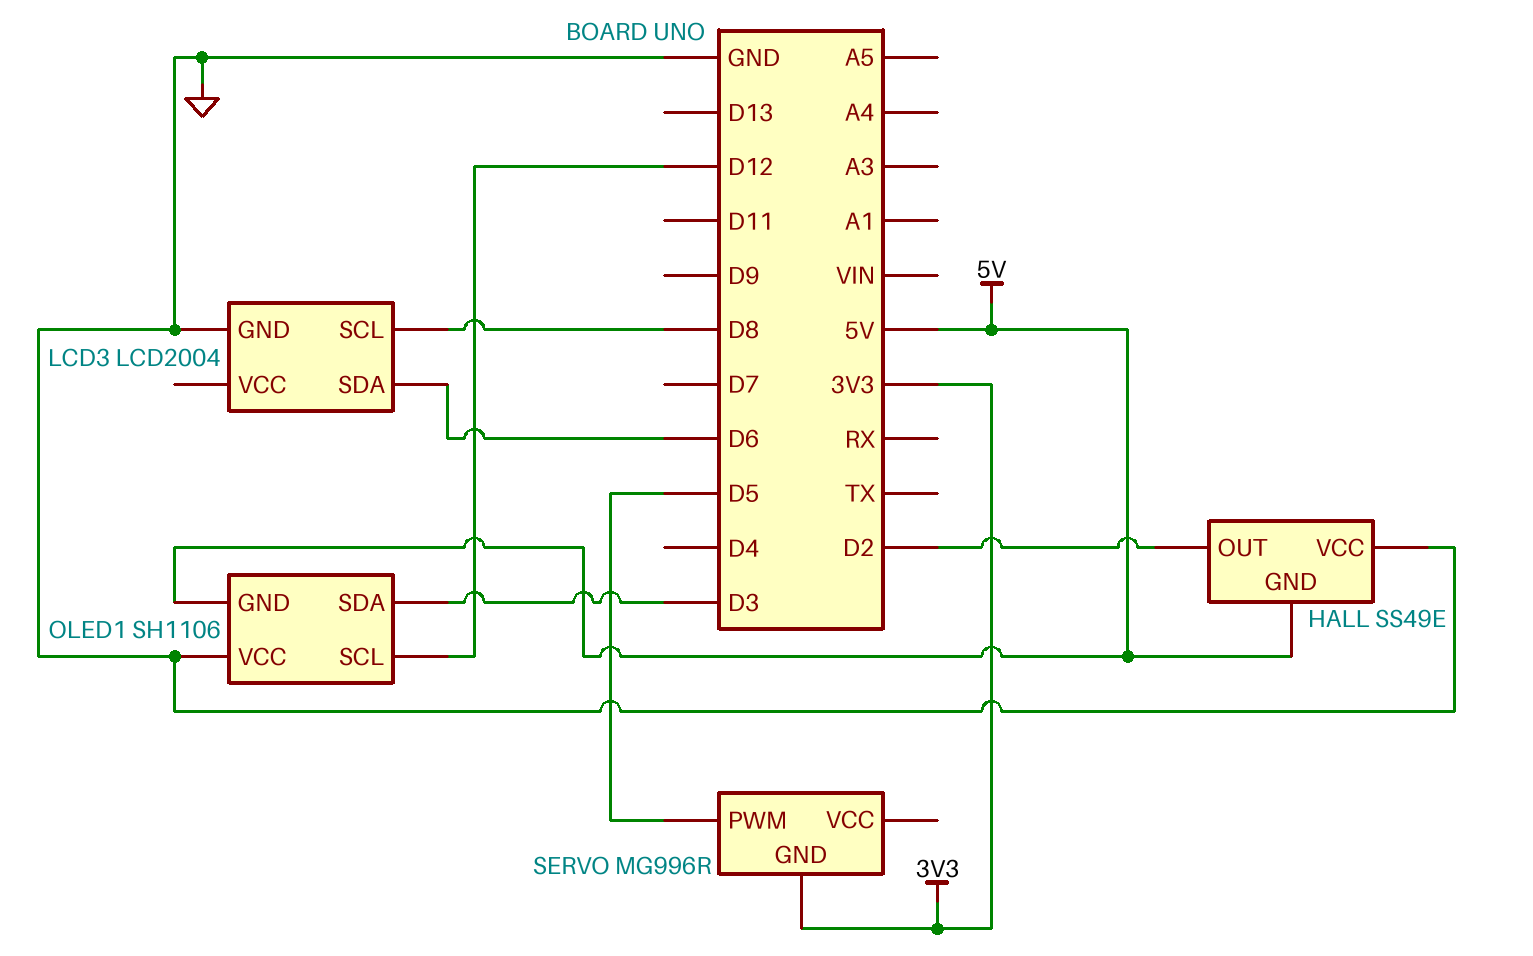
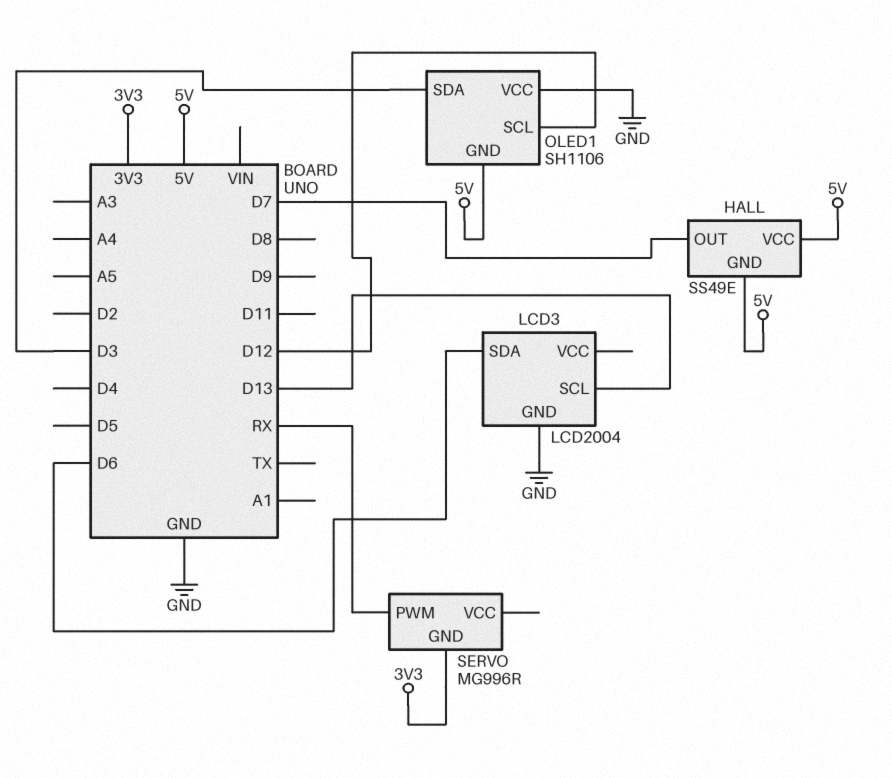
HALL pin OUT: D2 -> D7
HALL pin VCC: GND -> 5V
LCD3 pin SCL: D8 -> D13
SERVO pin PWM: D5 -> RX

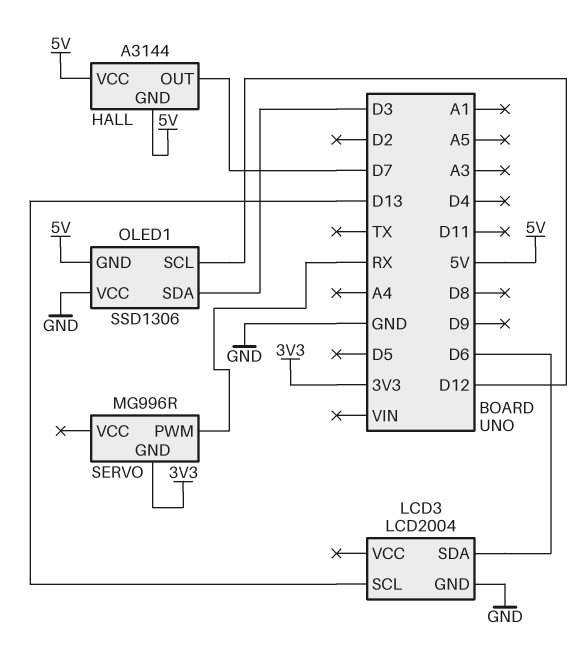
HALL: SS49E -> A3144
OLED1: SH1106 -> SSD1306

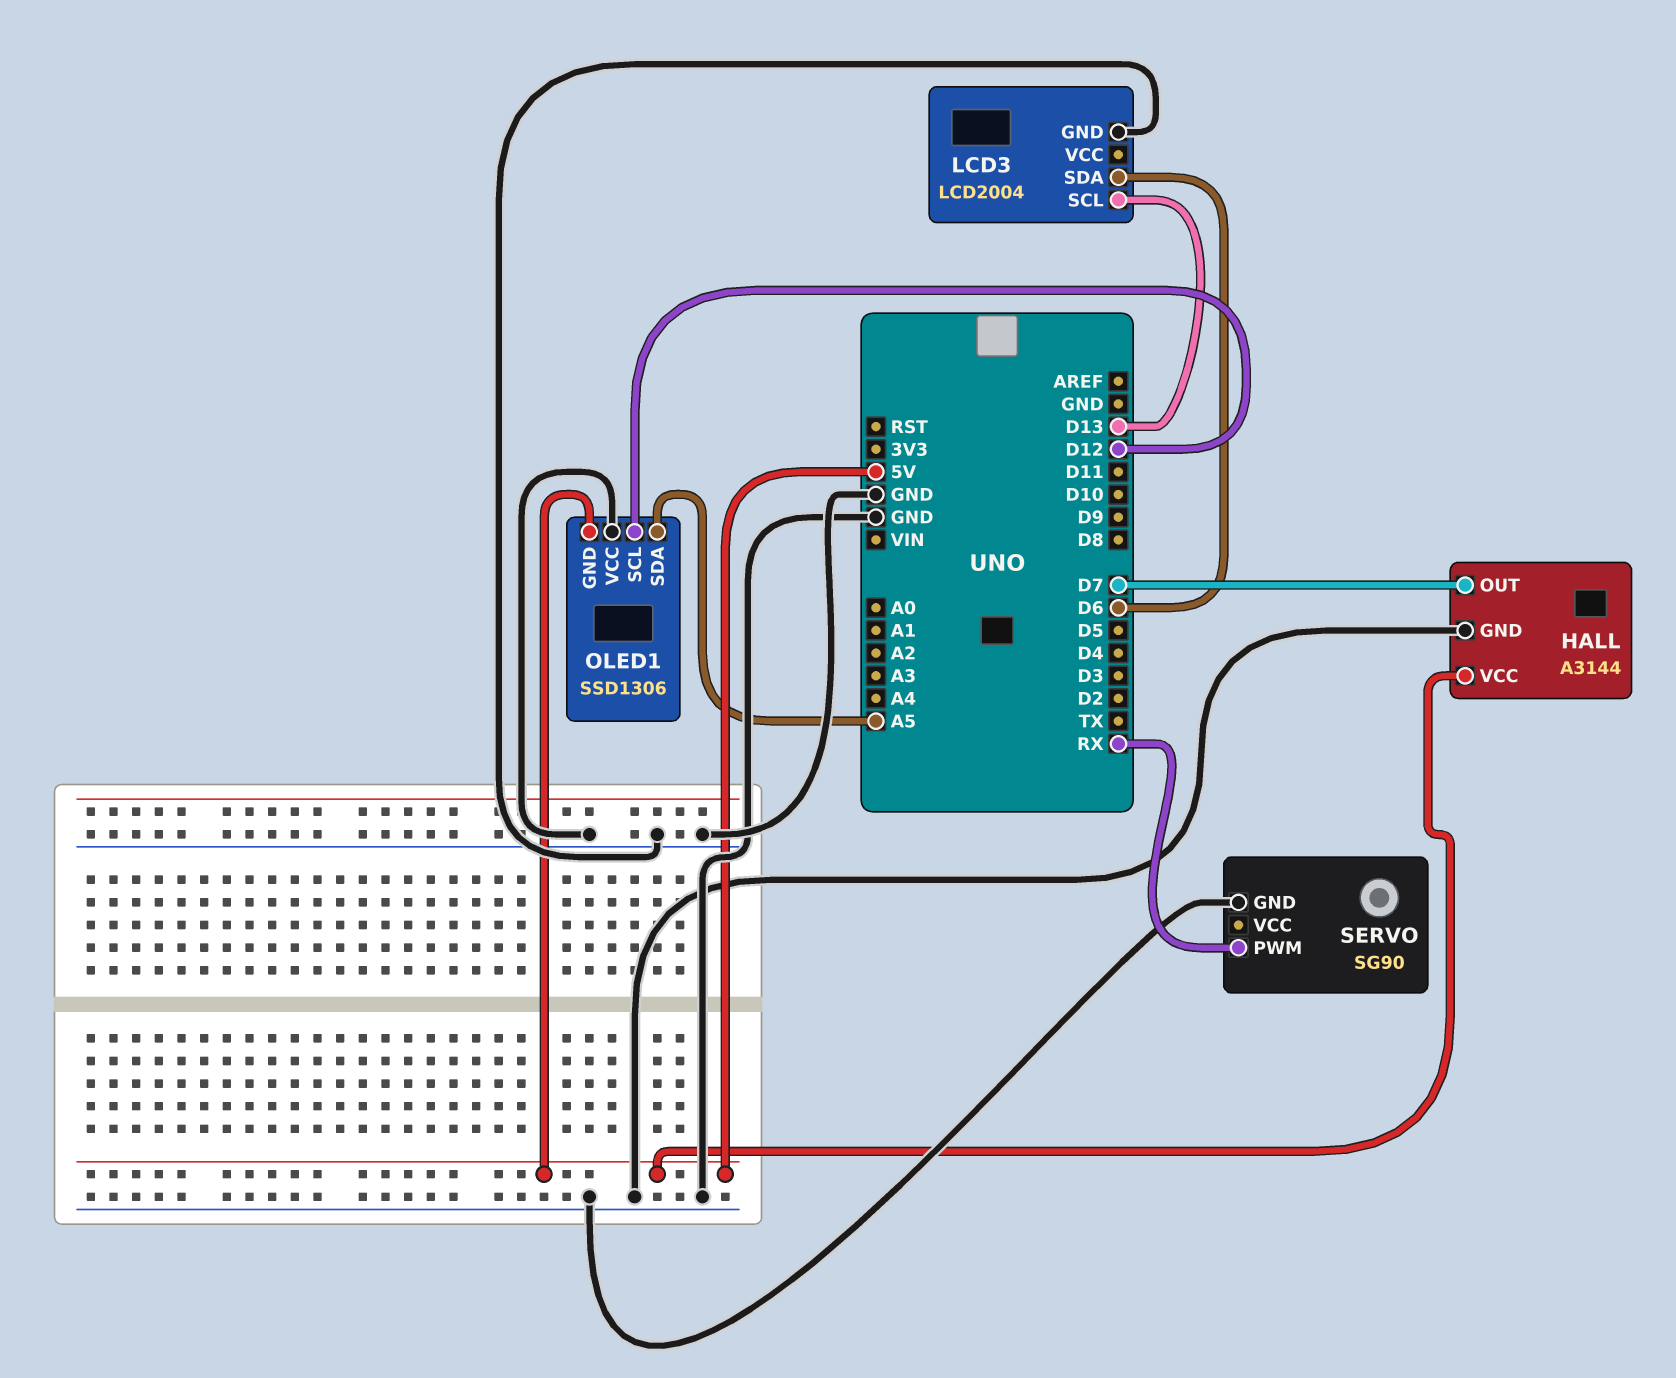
HALL pin GND: 5V -> GND
OLED1 pin SDA: D3 -> A5
SERVO: MG996R -> SG90
SERVO pin GND: 3V3 -> GND

